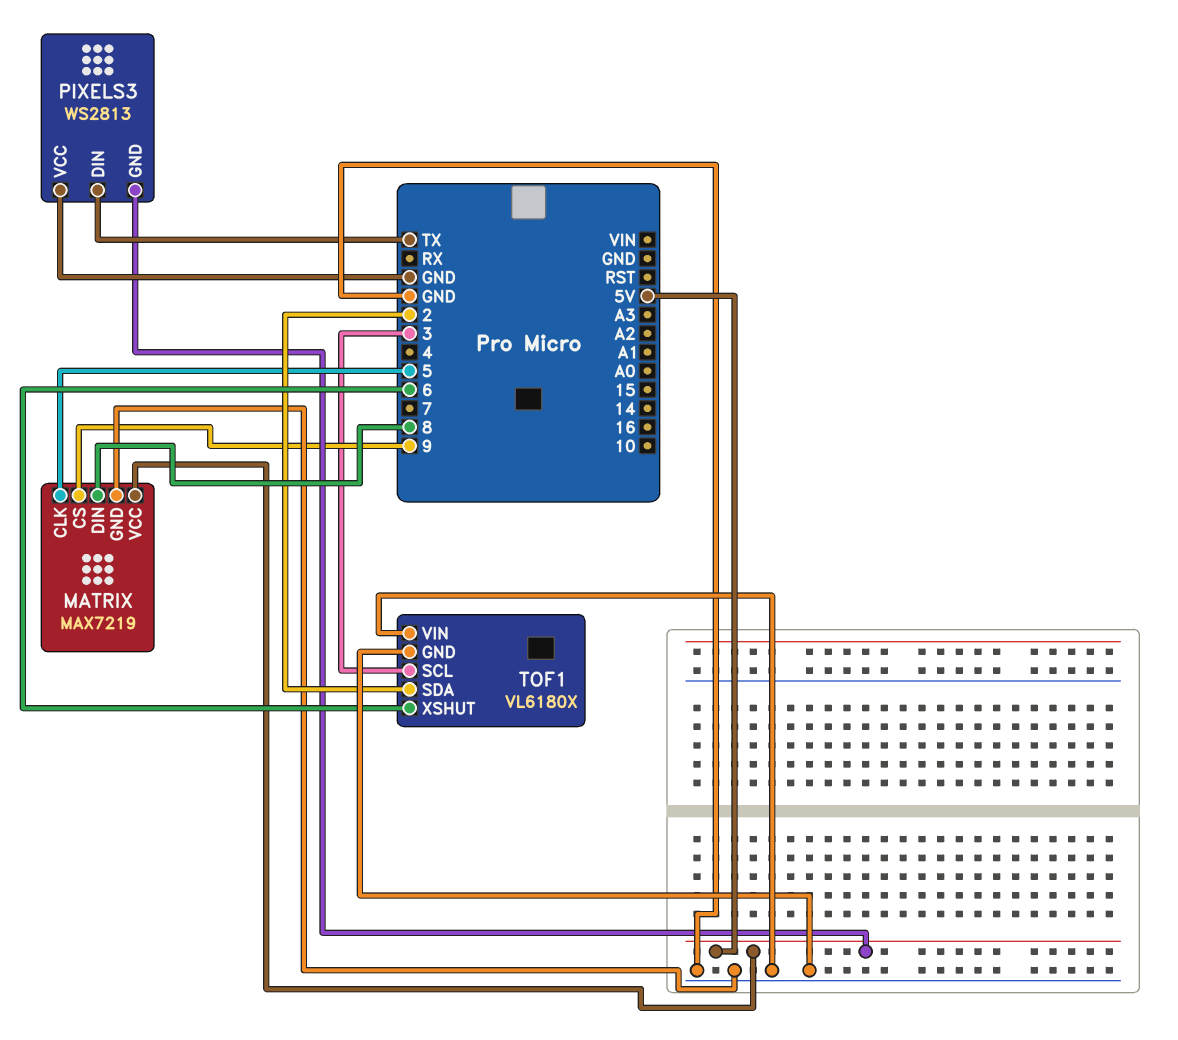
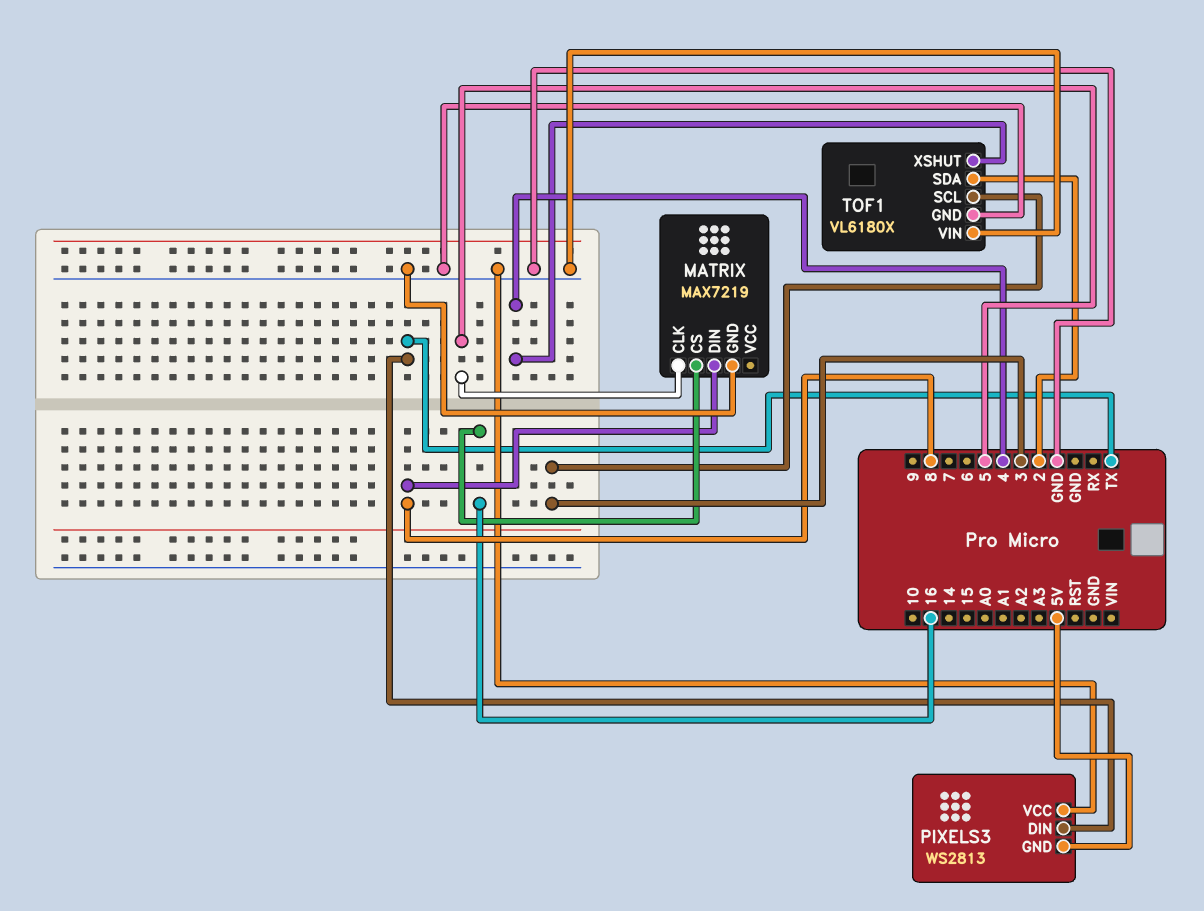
MATRIX pin CS: 9 -> 16
MATRIX pin VCC: 5V -> none
TOF1 pin XSHUT: 6 -> 4

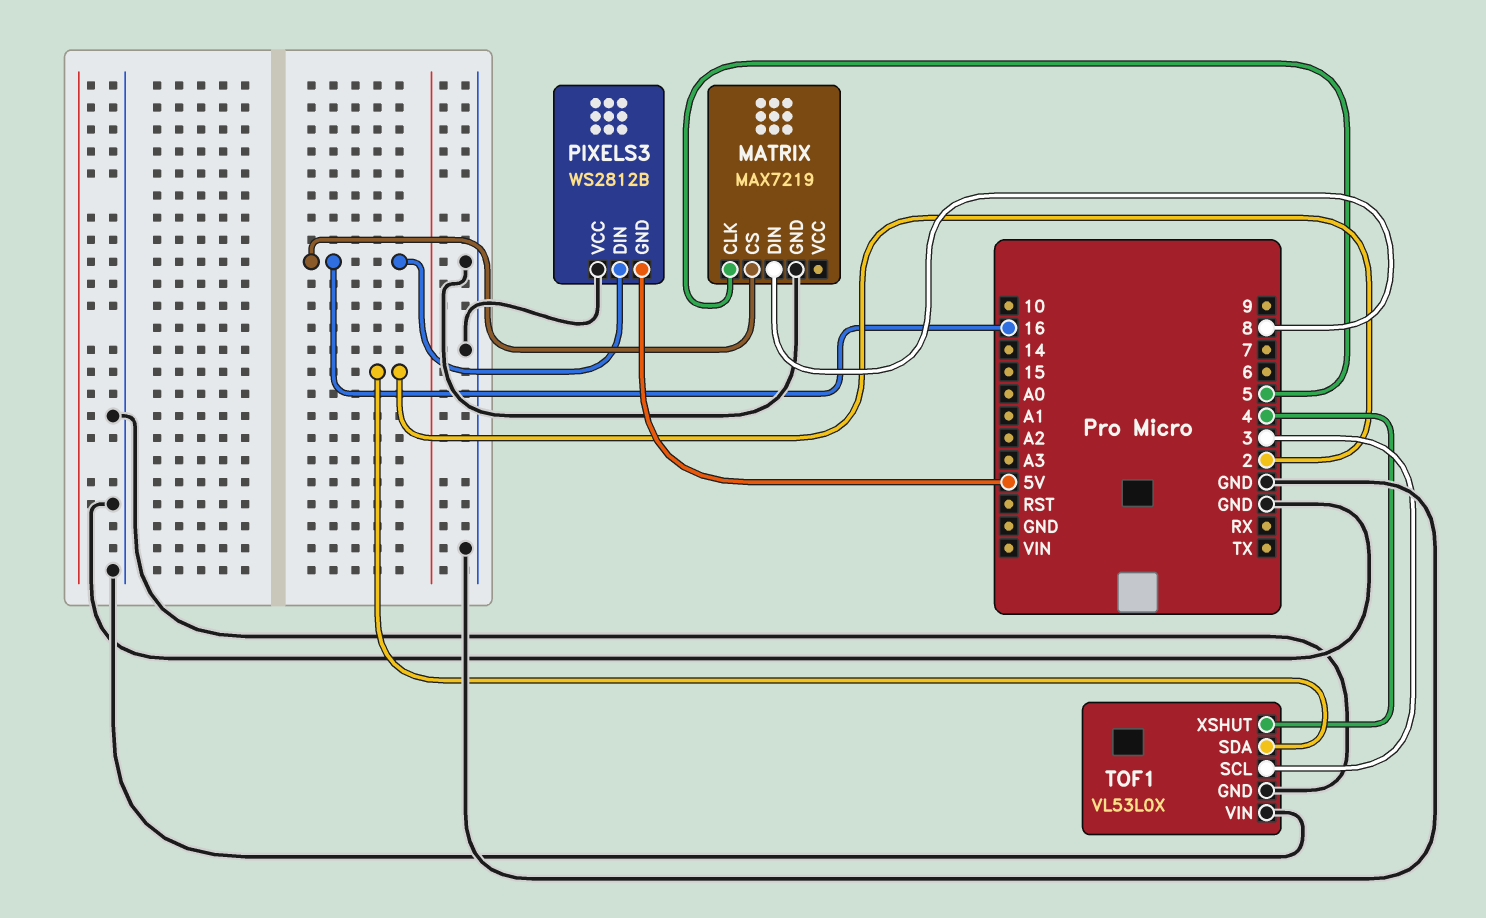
PIXELS3: WS2813 -> WS2812B
PIXELS3 pin DIN: TX -> 16
TOF1: VL6180X -> VL53L0X

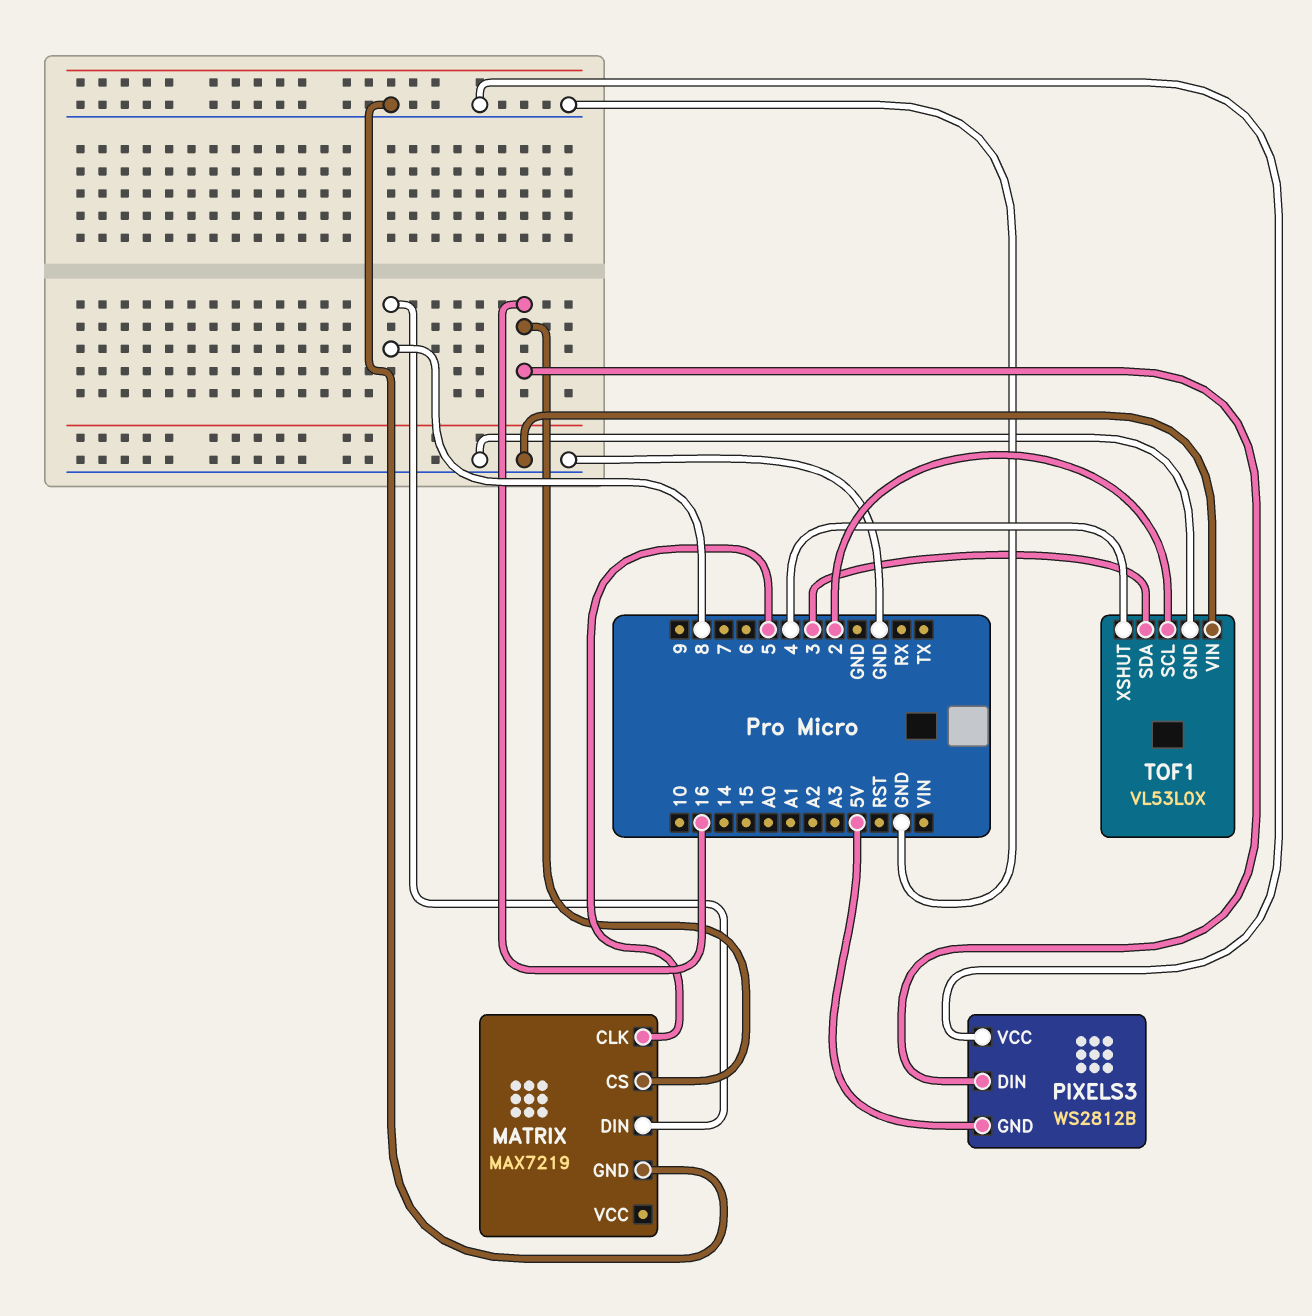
TOF1 pin SCL: 3 -> 2
TOF1 pin SDA: 2 -> 3

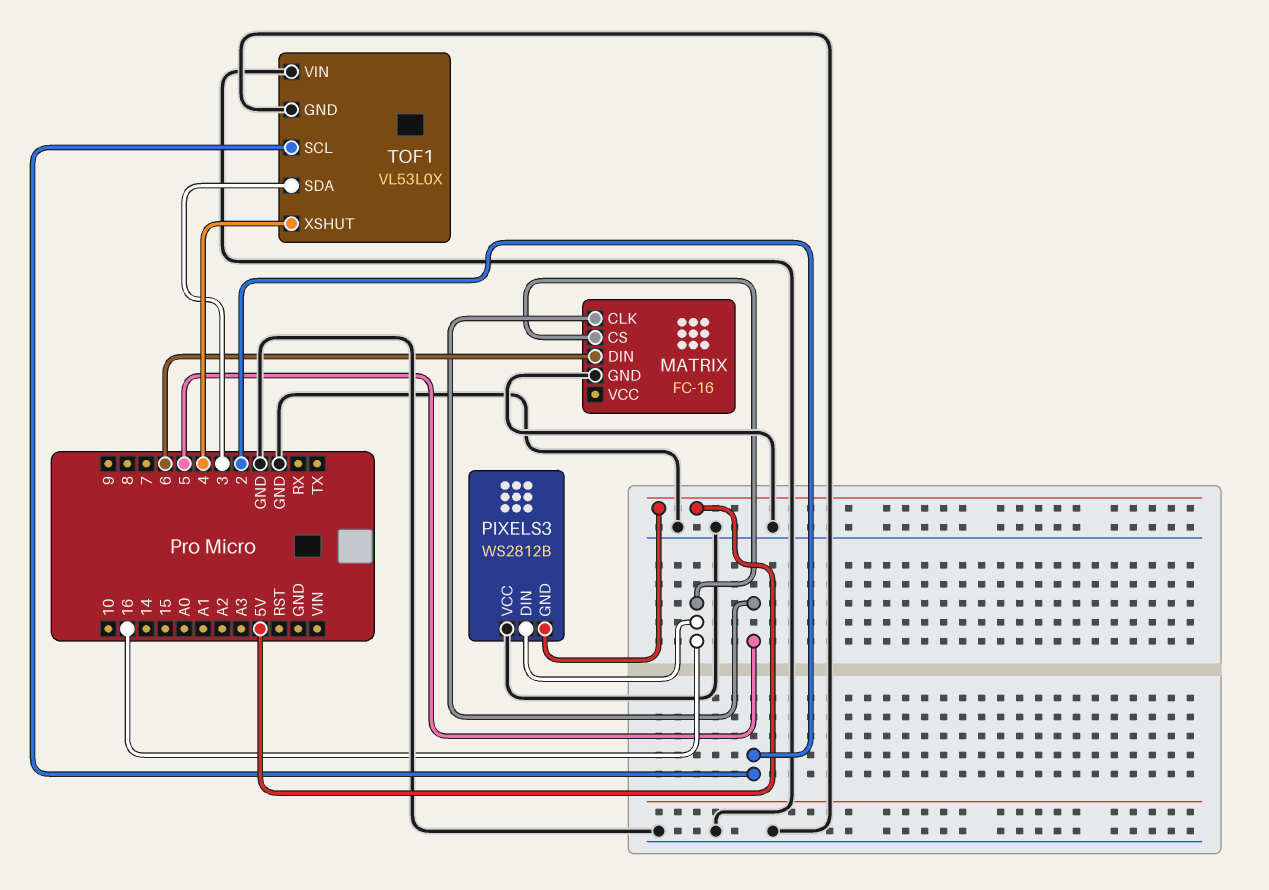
MATRIX: MAX7219 -> FC-16
MATRIX pin DIN: 8 -> 6

